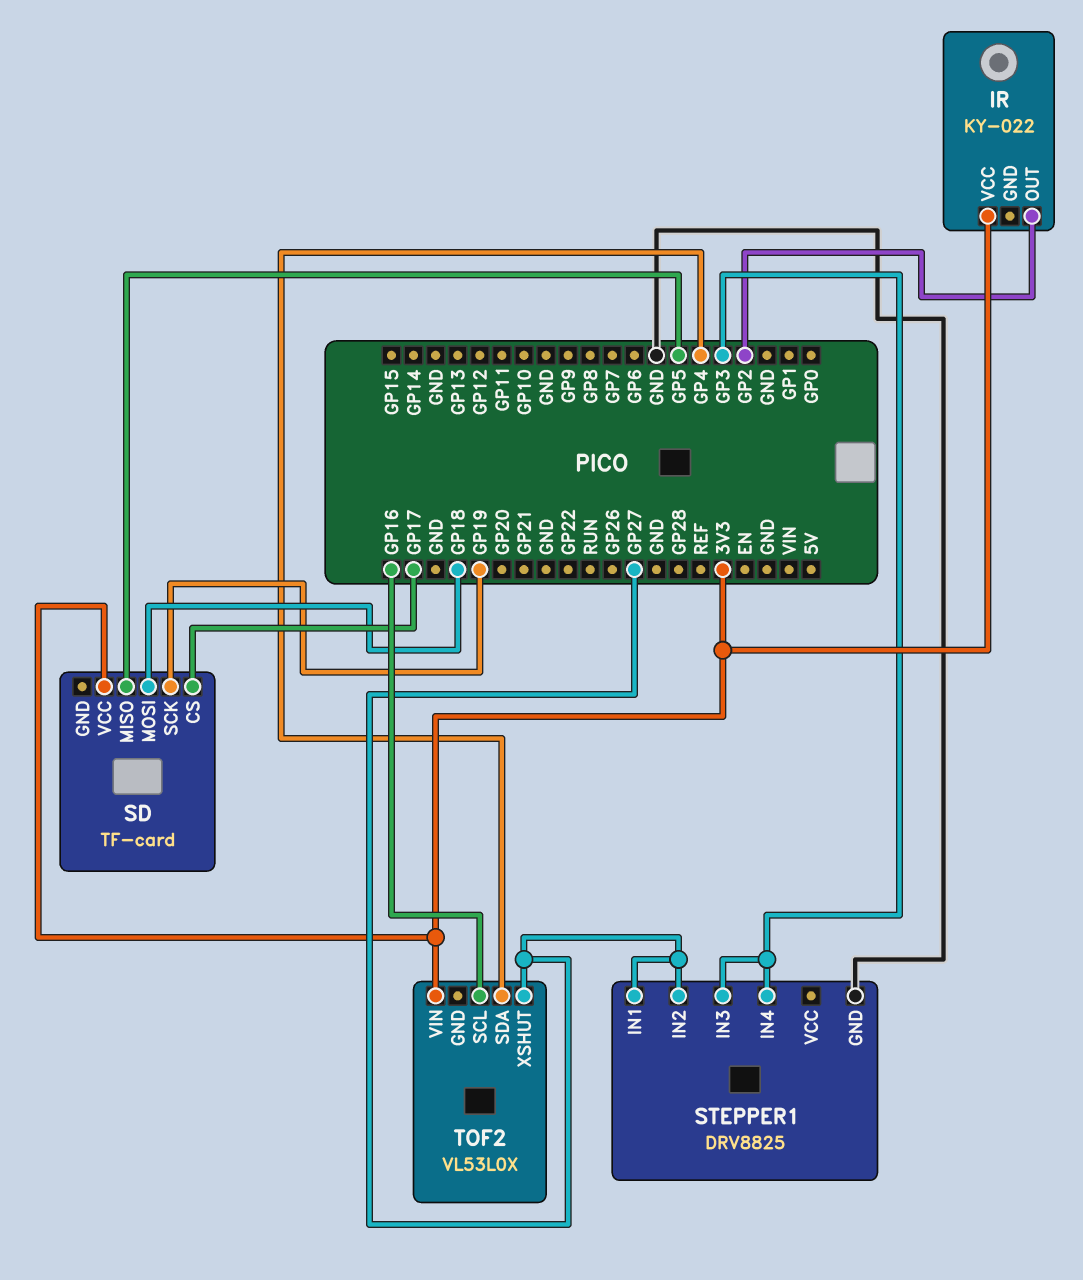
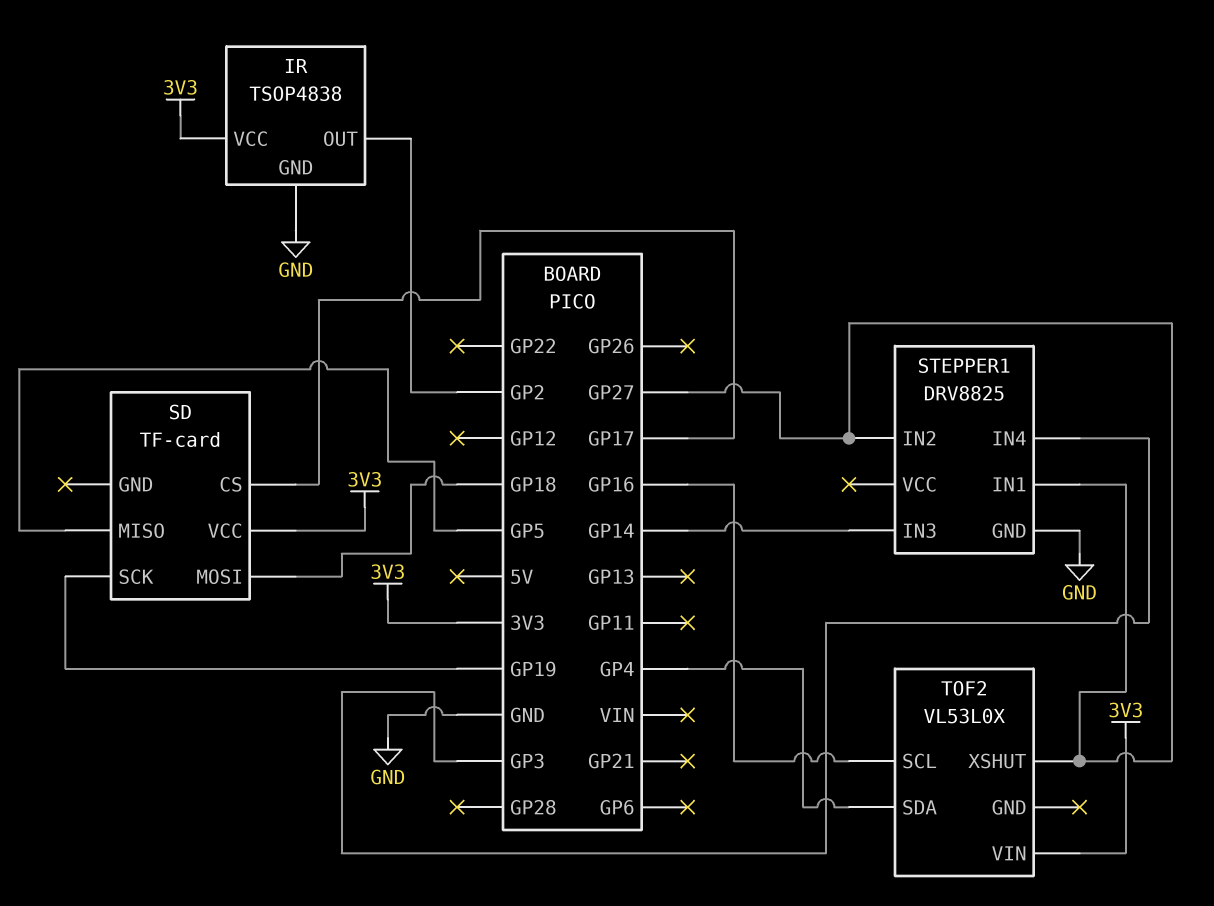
IR: KY-022 -> TSOP4838
IR pin GND: none -> GND
STEPPER1 pin IN3: GP3 -> GP14

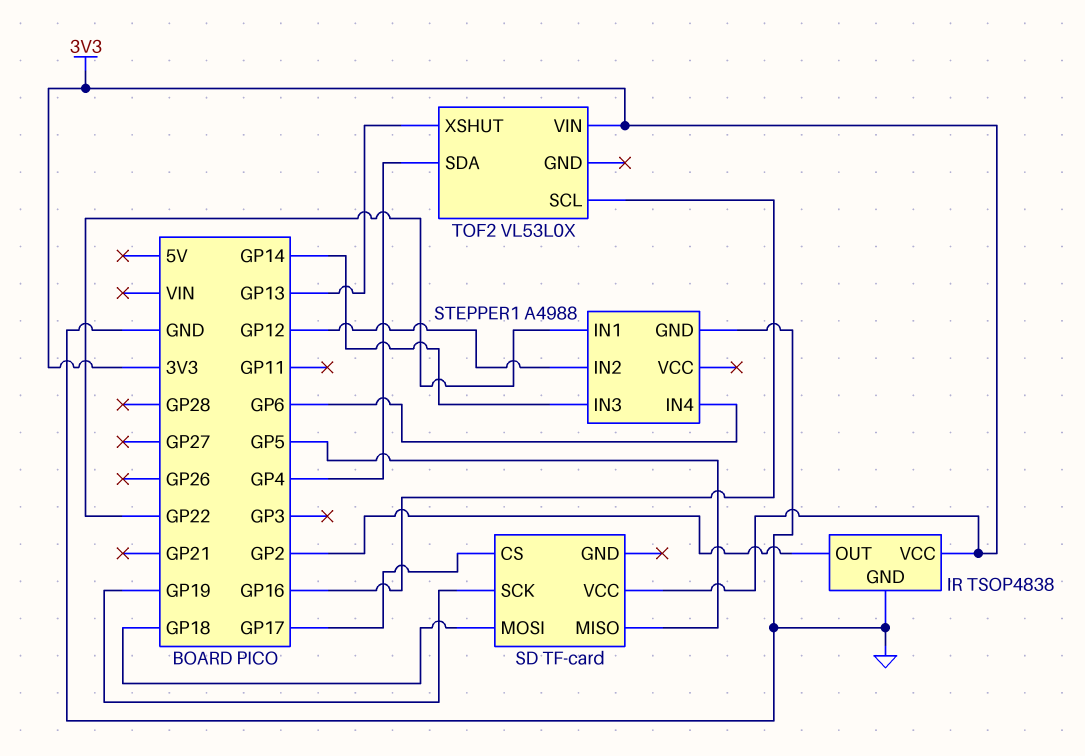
STEPPER1: DRV8825 -> A4988
STEPPER1 pin IN1: GP27 -> GP22
STEPPER1 pin IN2: GP27 -> GP12
STEPPER1 pin IN4: GP3 -> GP6
TOF2 pin XSHUT: GP27 -> GP13

